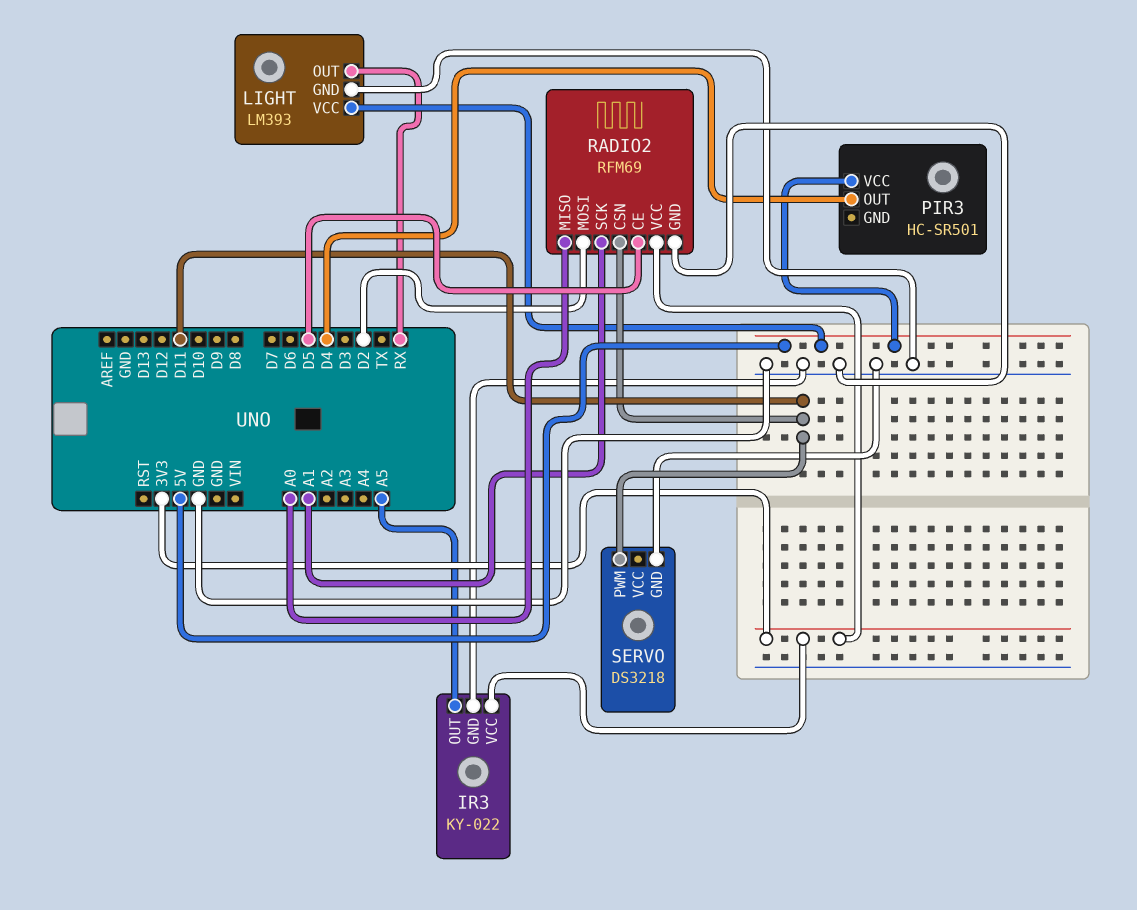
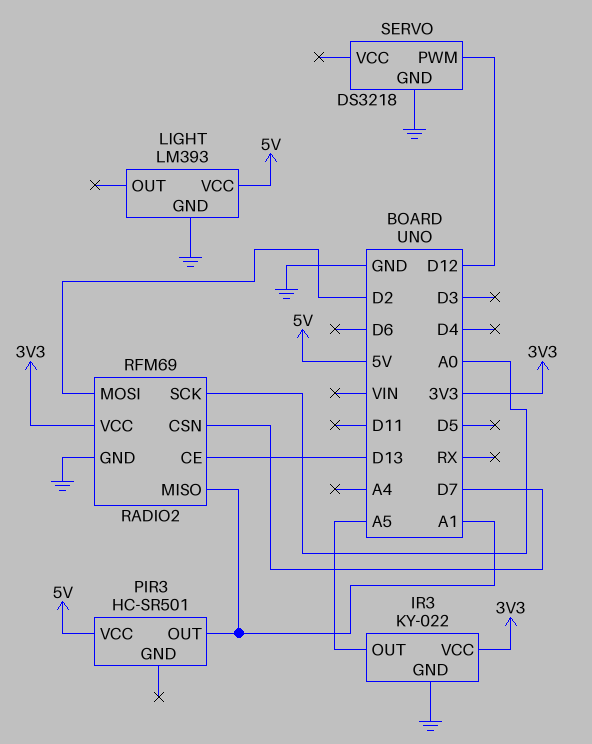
LIGHT pin OUT: RX -> none
PIR3 pin OUT: D4 -> A1
RADIO2 pin CE: D5 -> D13
RADIO2 pin CSN: D11 -> D7
RADIO2 pin MISO: A0 -> A1
RADIO2 pin SCK: A1 -> A0
SERVO pin PWM: D11 -> D12

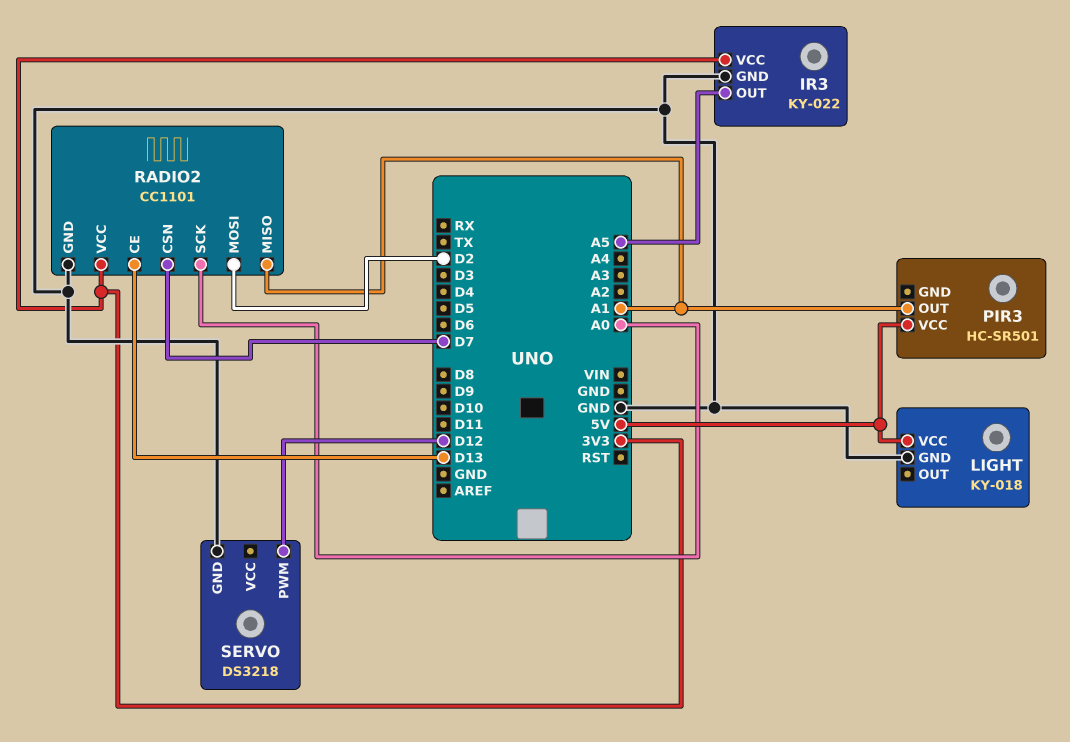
LIGHT: LM393 -> KY-018
RADIO2: RFM69 -> CC1101

